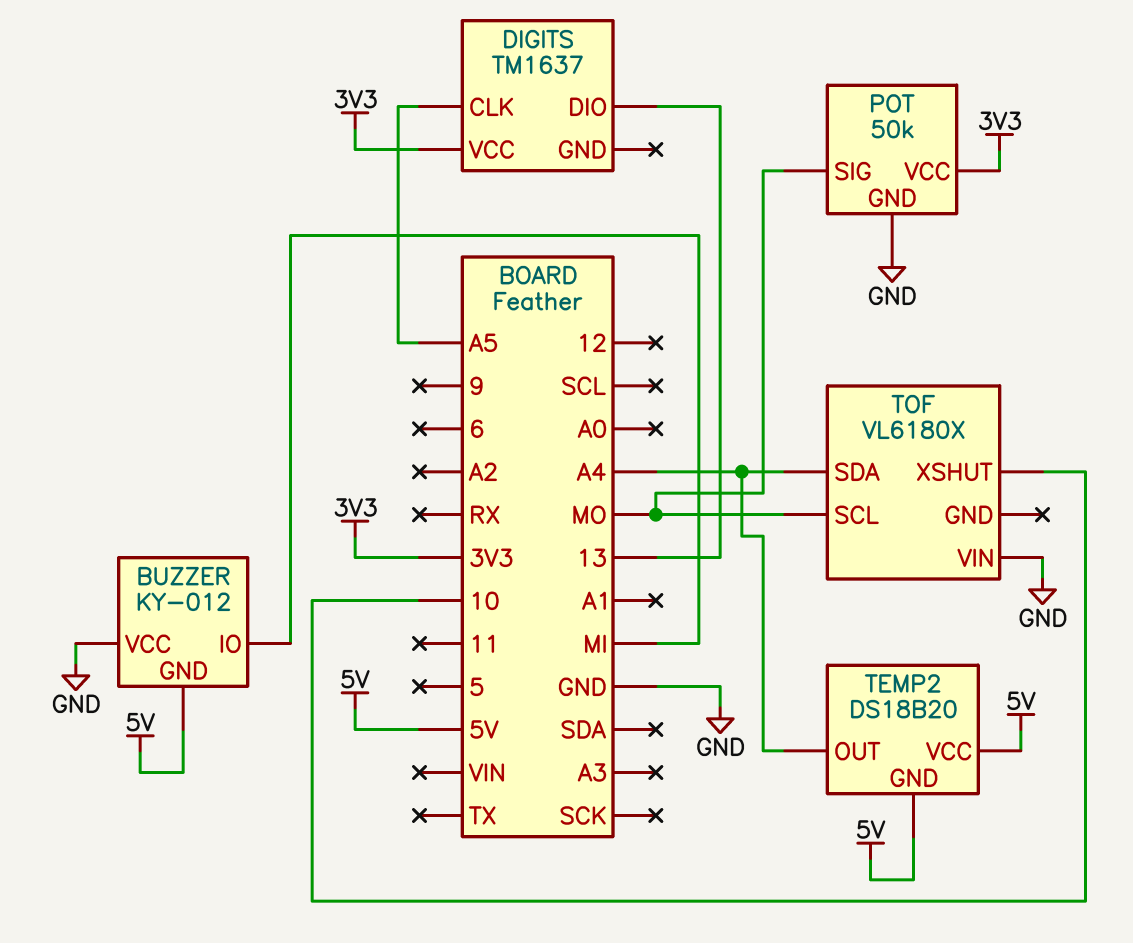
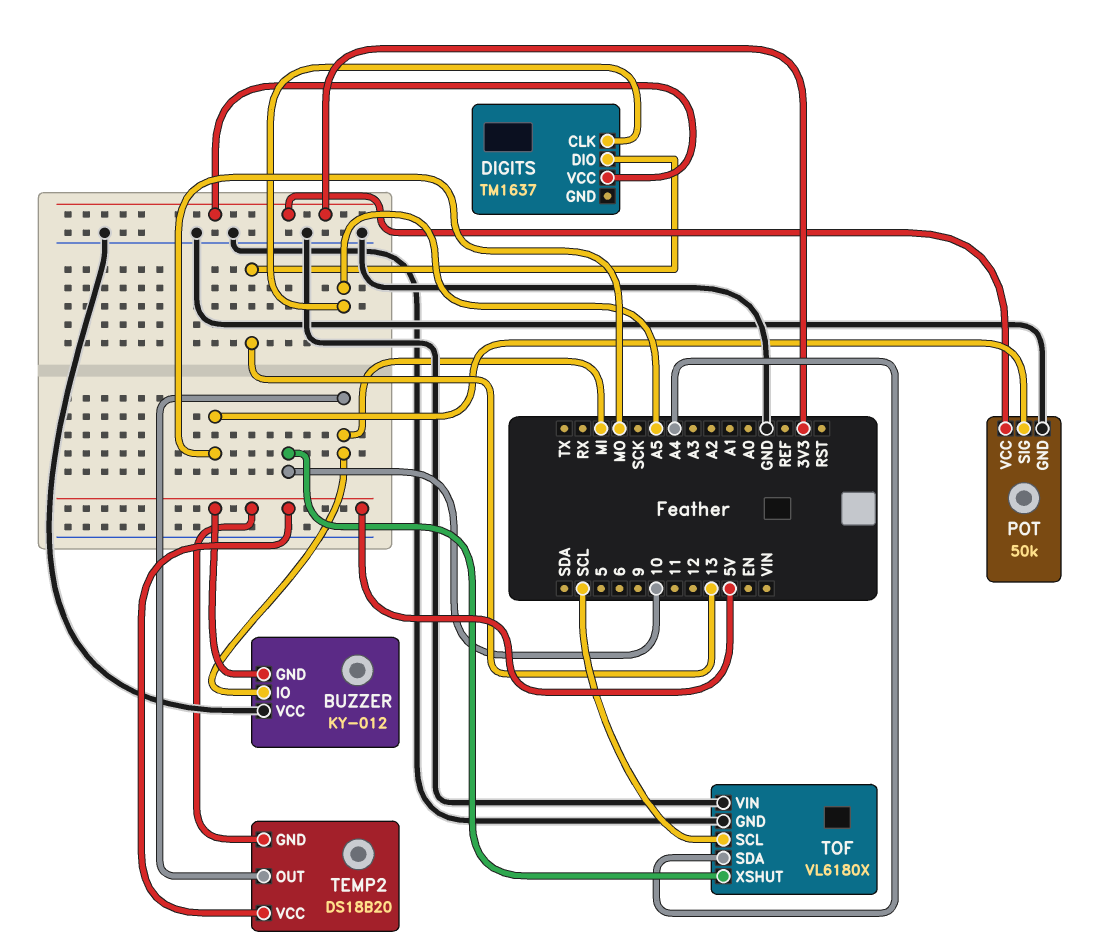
TEMP2 pin OUT: A4 -> MI
TOF pin GND: none -> GND
TOF pin SCL: MO -> SCL

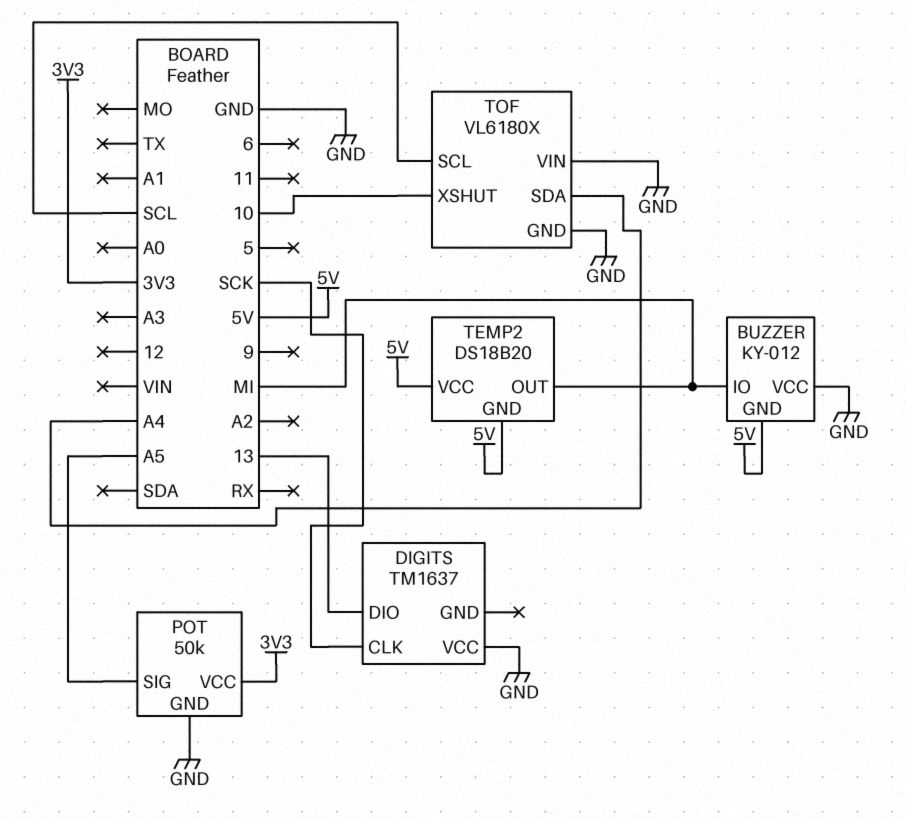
DIGITS pin CLK: A5 -> SCK
DIGITS pin VCC: 3V3 -> GND
POT pin SIG: MO -> A5

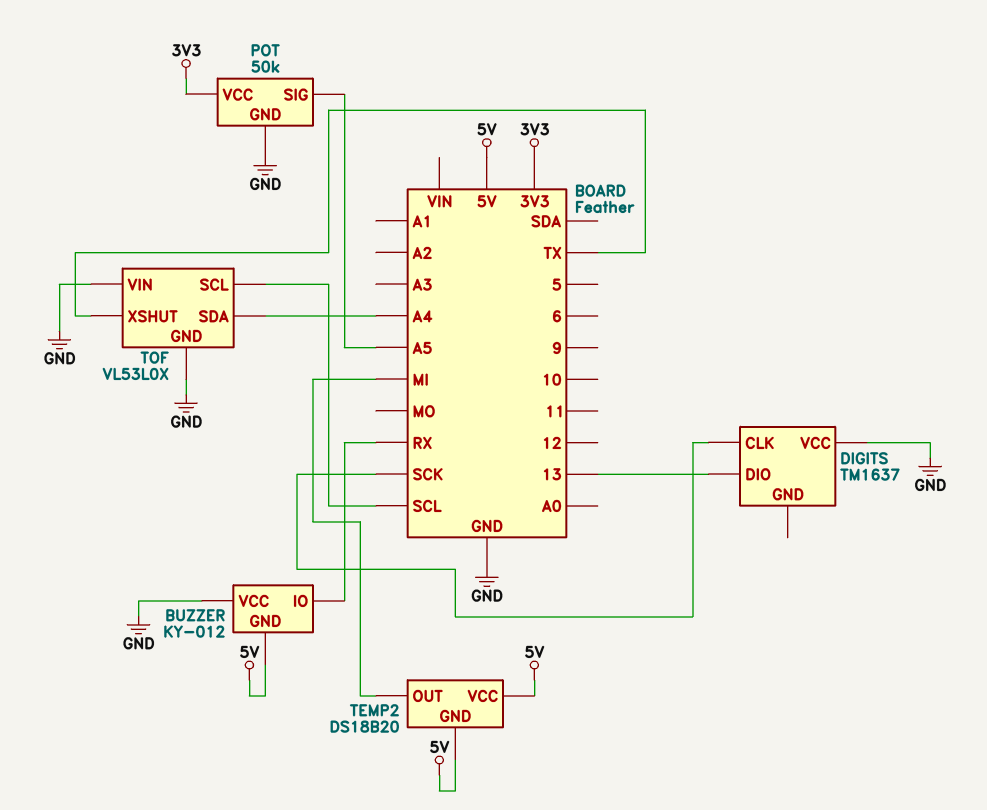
BUZZER pin IO: MI -> RX
TOF: VL6180X -> VL53L0X
TOF pin XSHUT: 10 -> TX

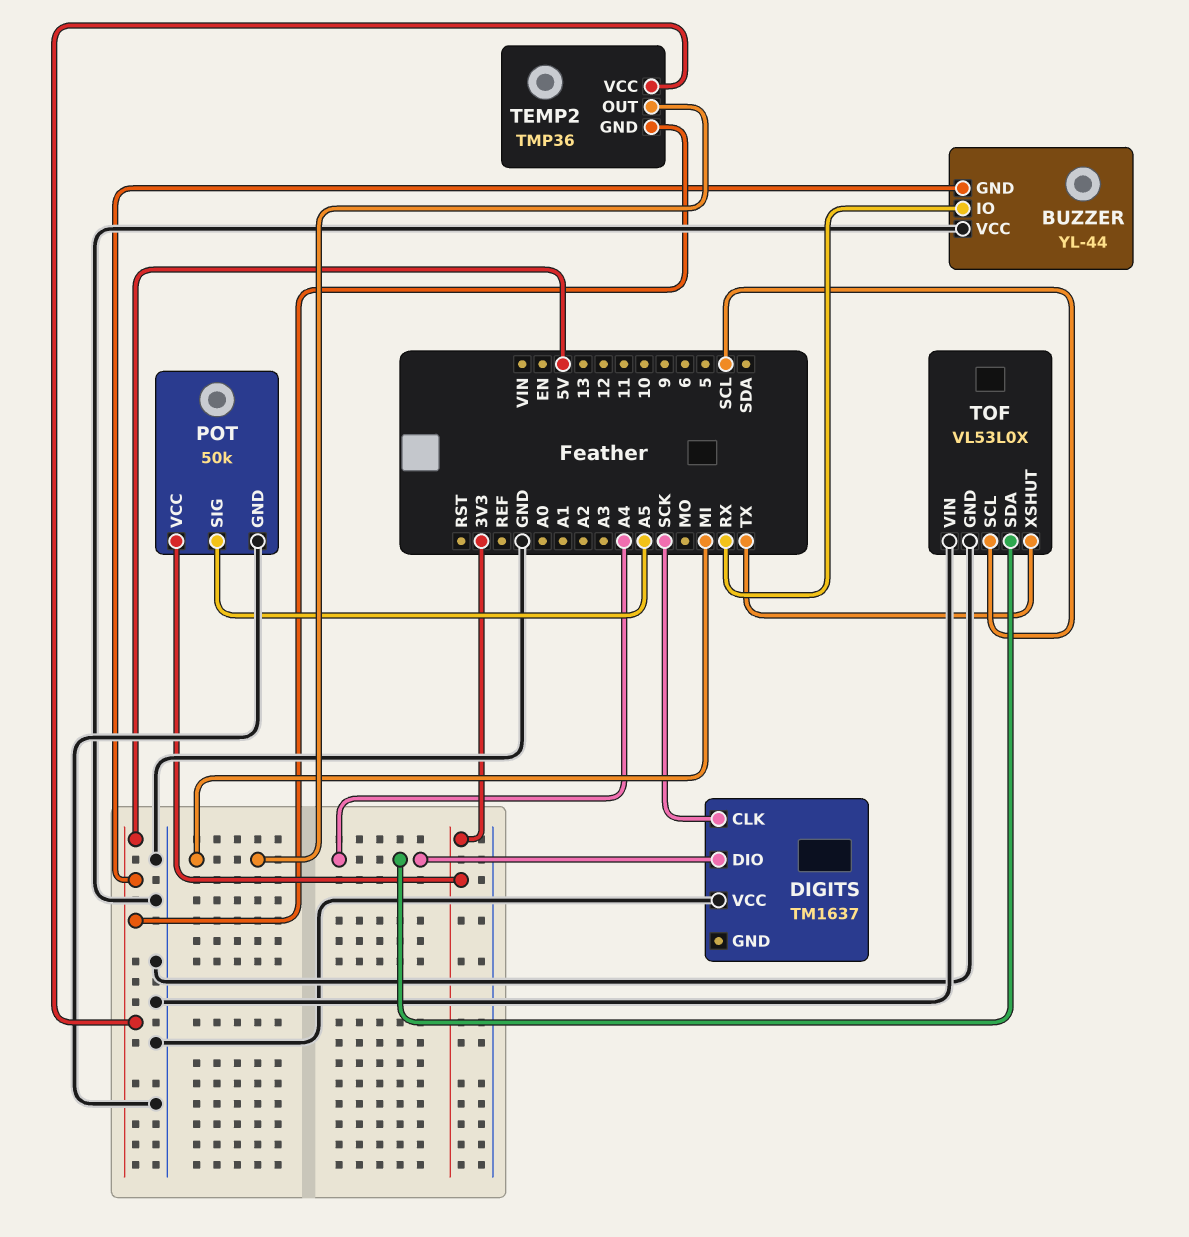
BUZZER: KY-012 -> YL-44
DIGITS pin DIO: 13 -> A4
TEMP2: DS18B20 -> TMP36

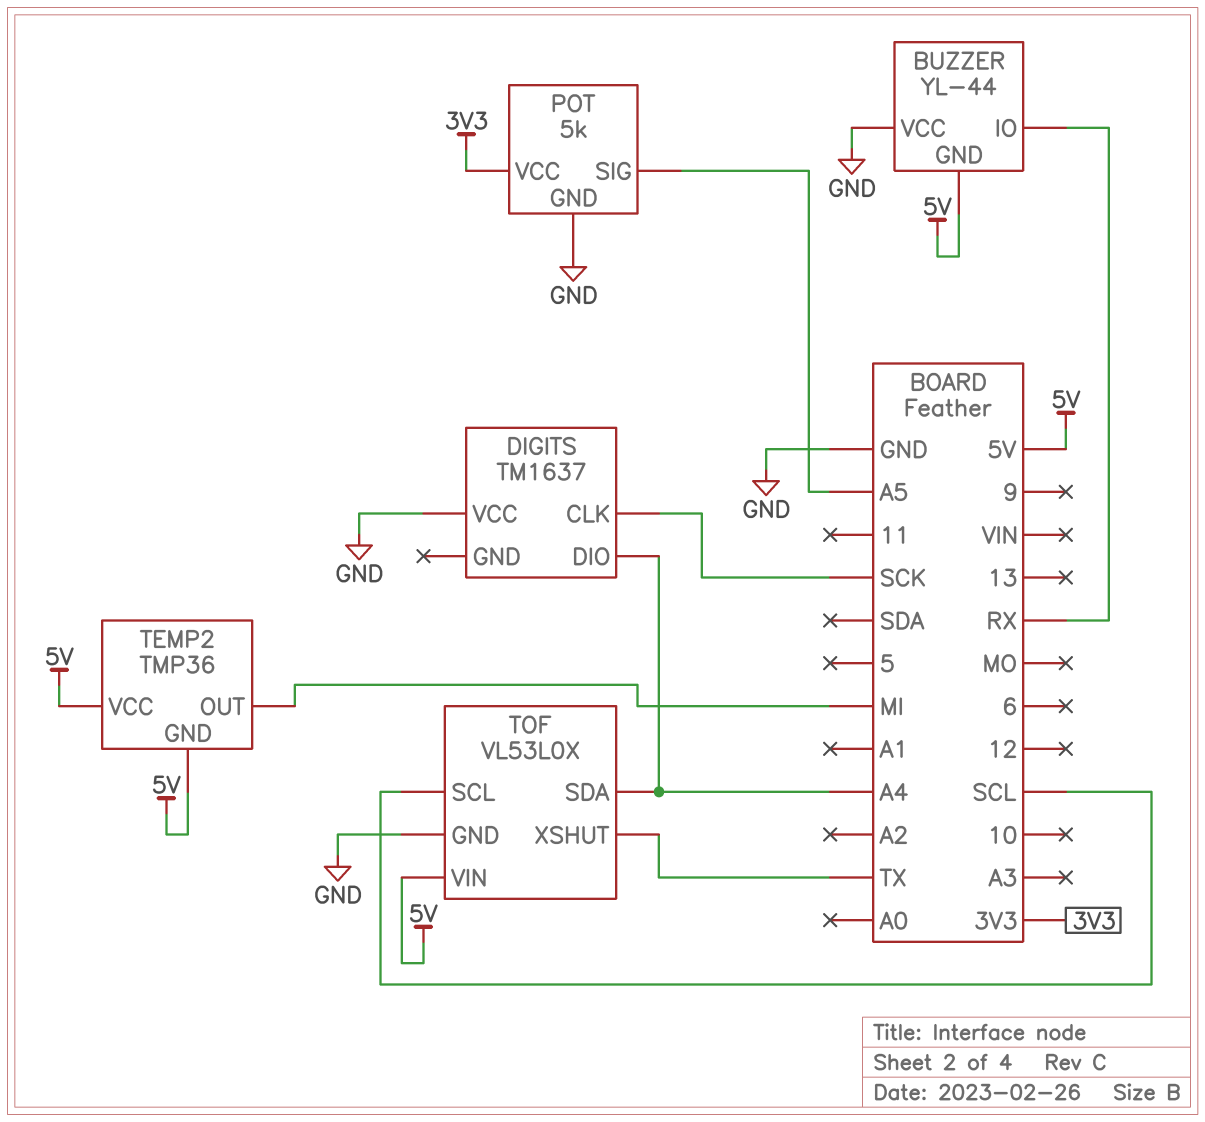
POT: 50k -> 5k
TOF pin VIN: GND -> 5V

